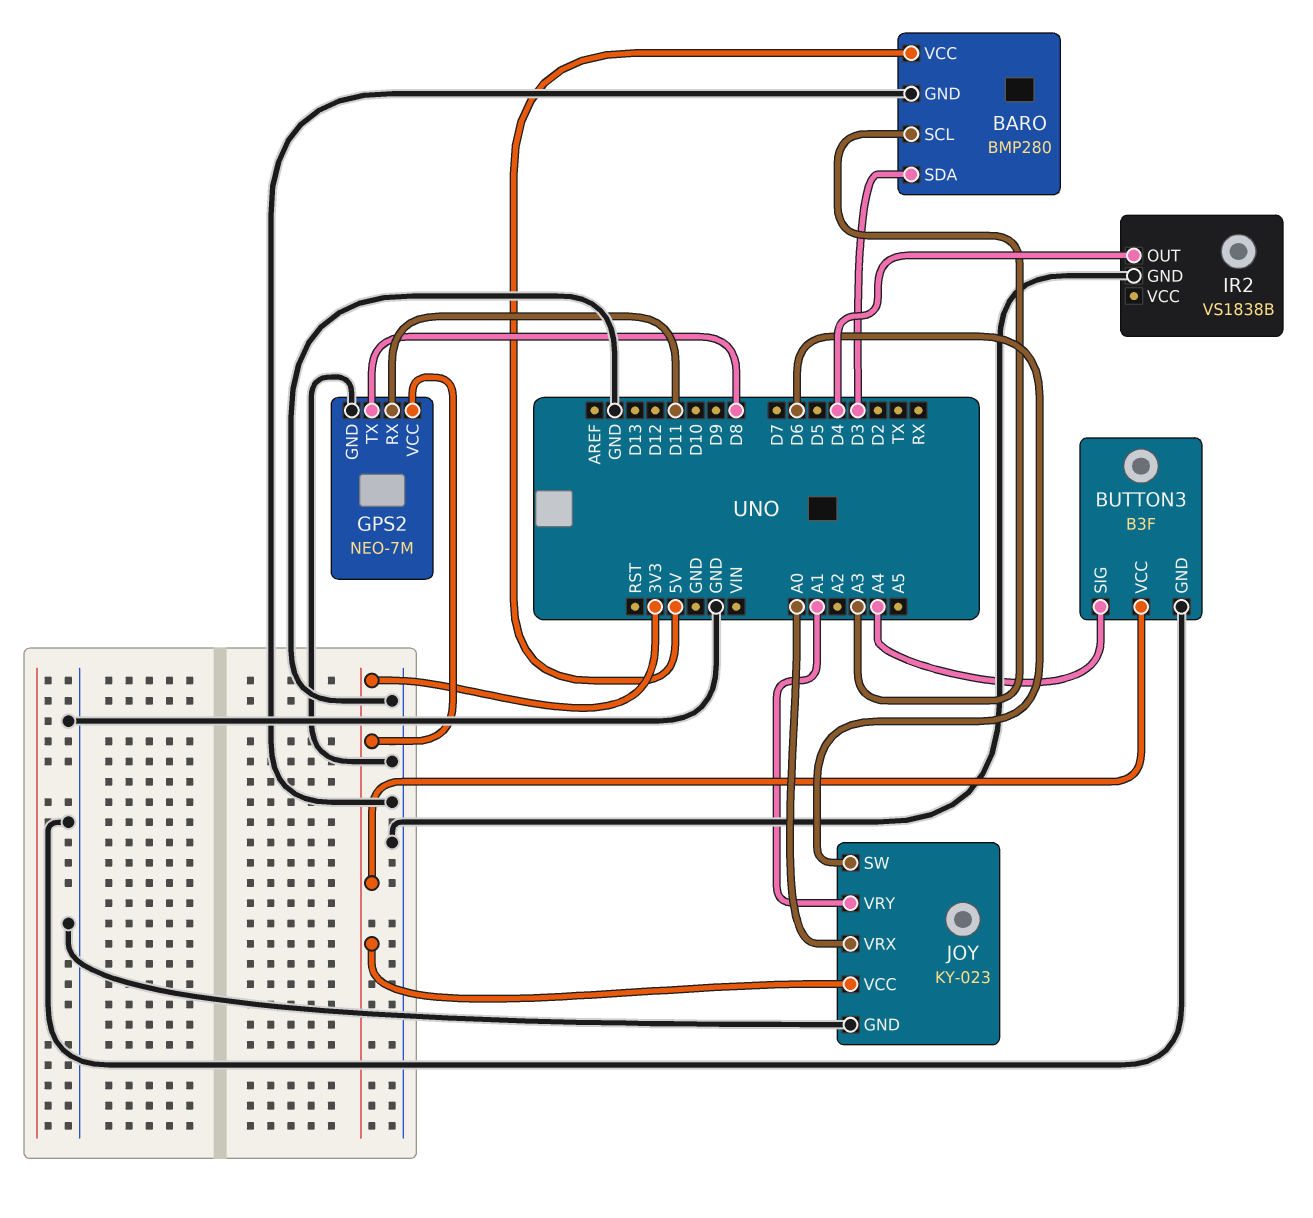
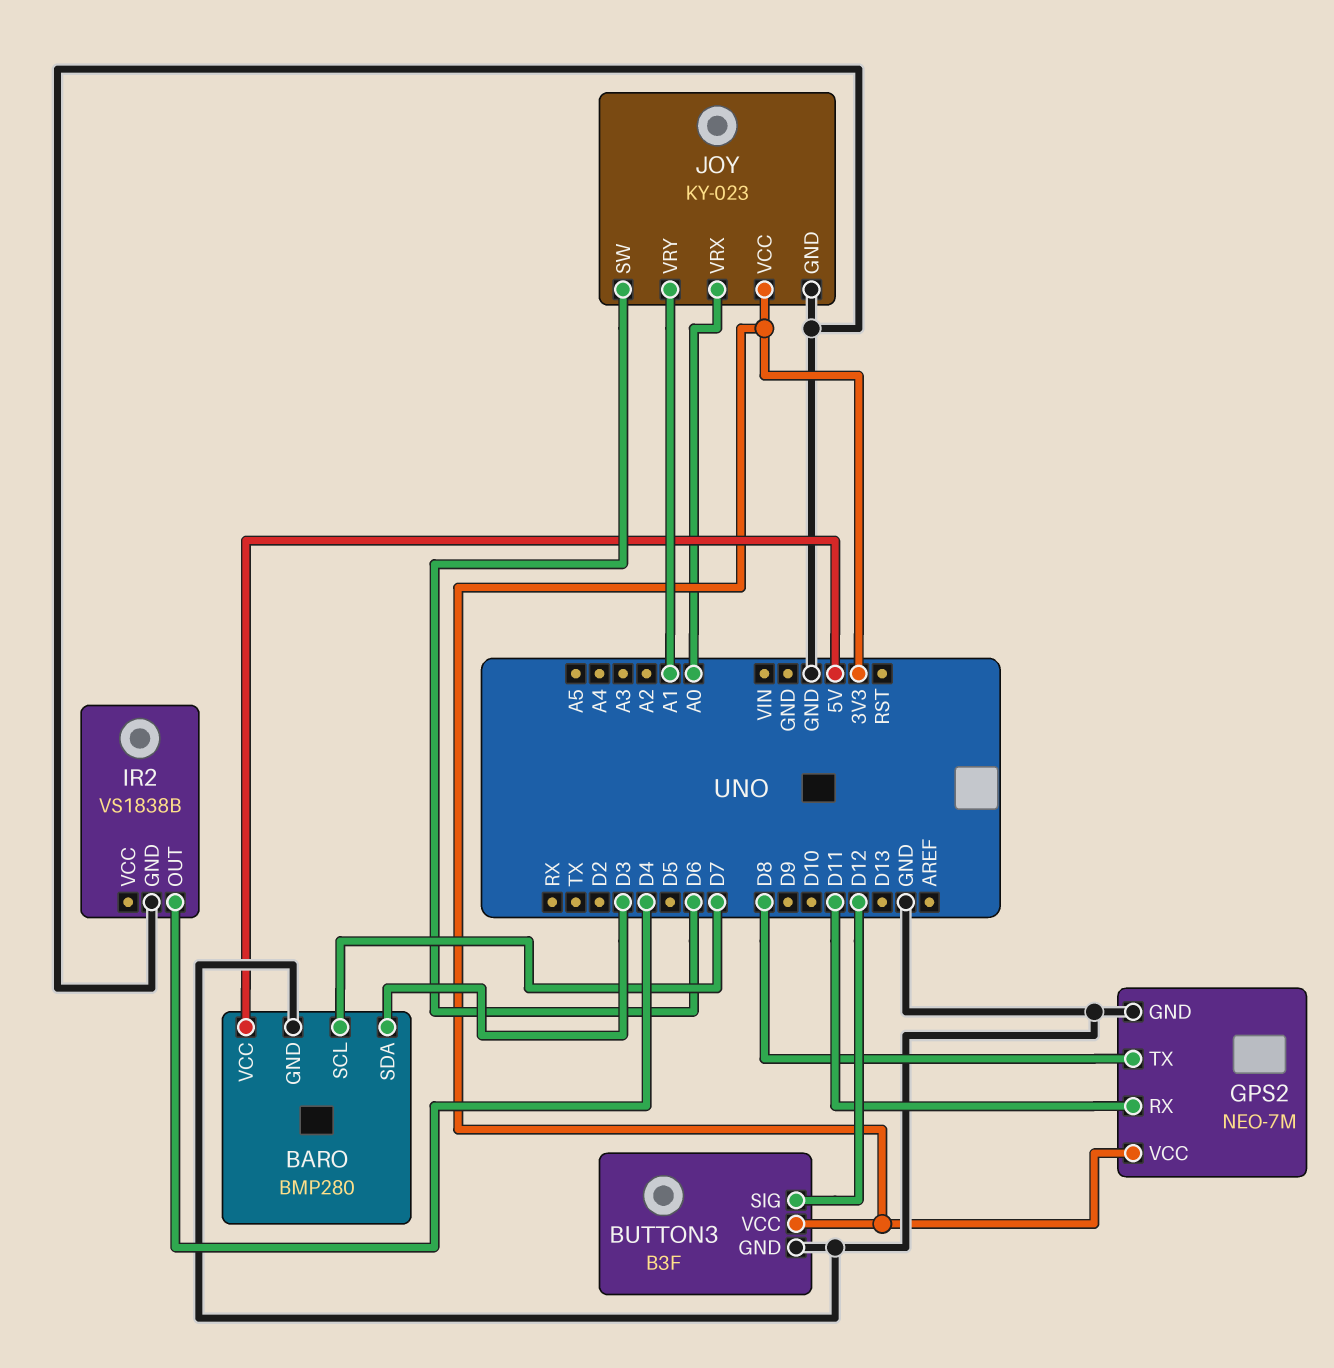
BARO pin SCL: A3 -> D7
BUTTON3 pin SIG: A4 -> D12

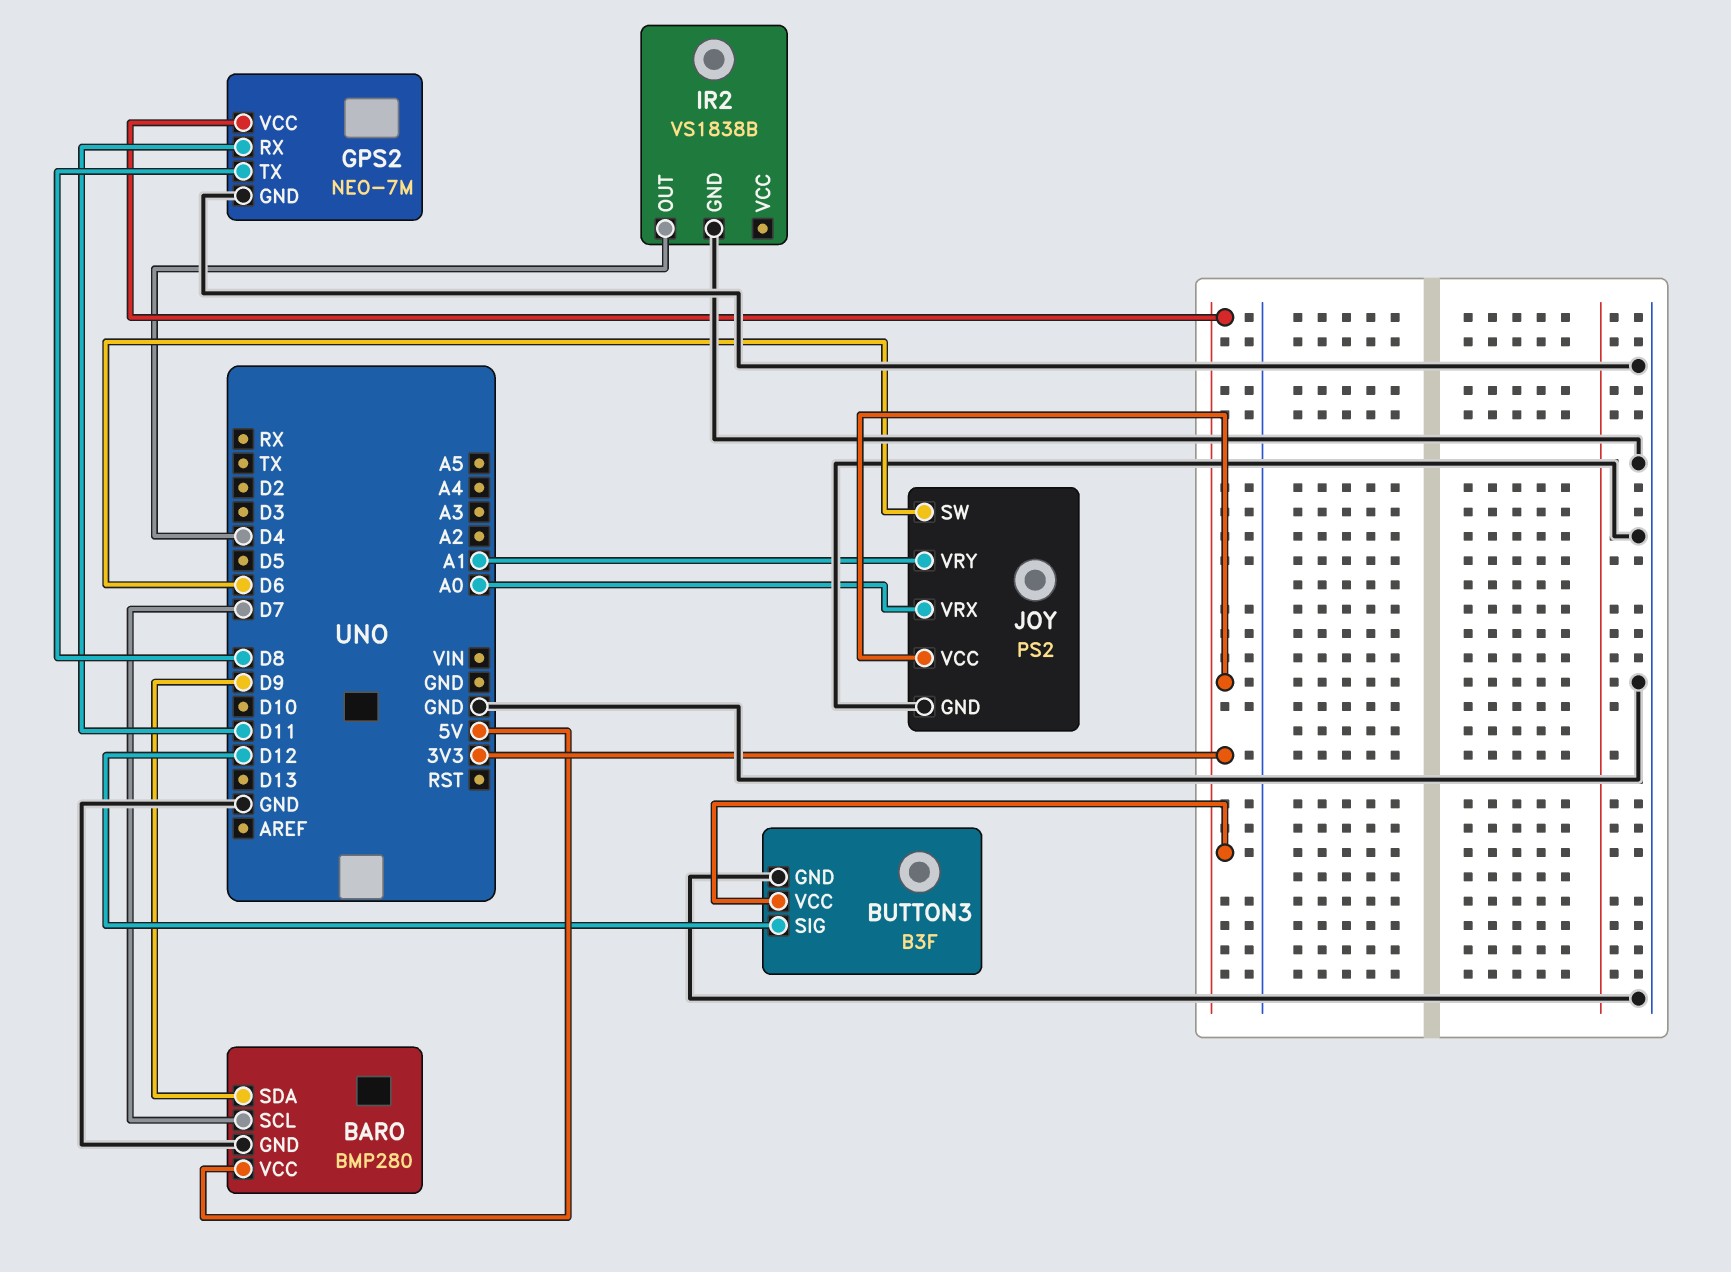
BARO pin SDA: D3 -> D9
JOY: KY-023 -> PS2

